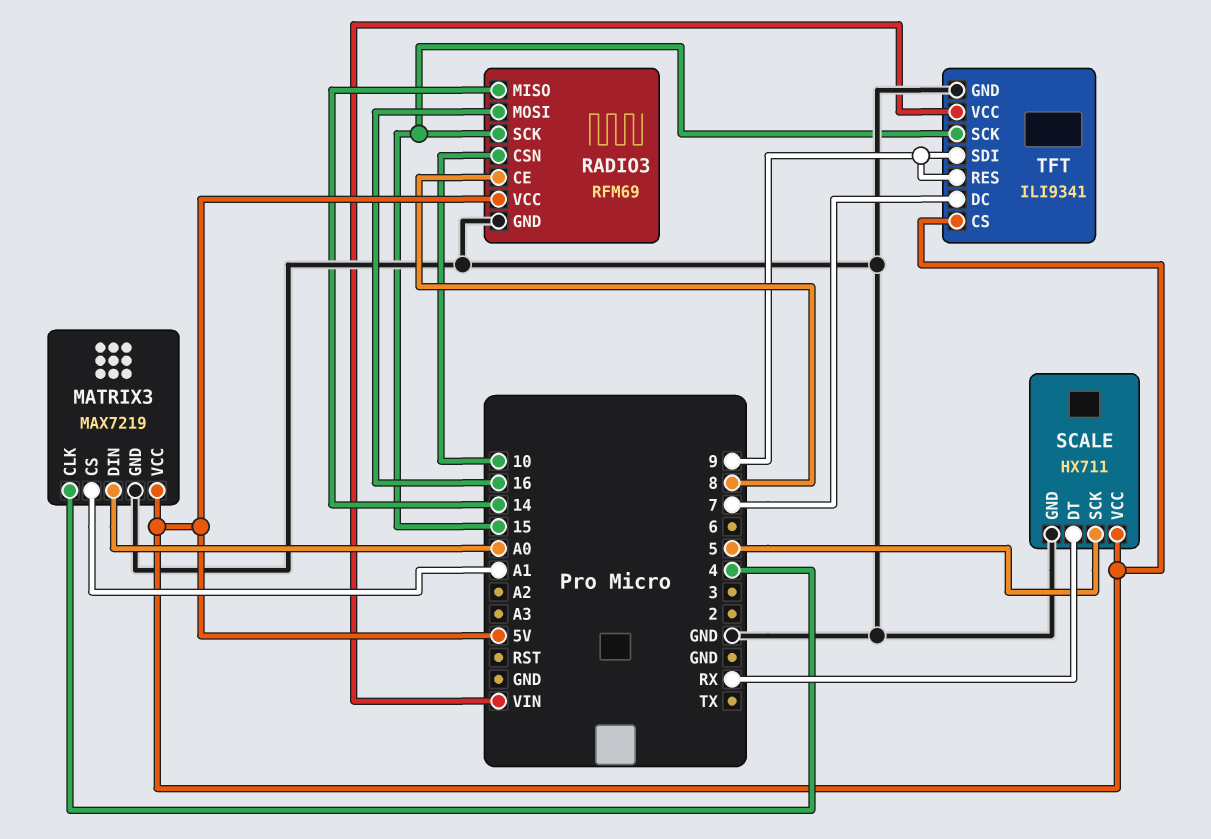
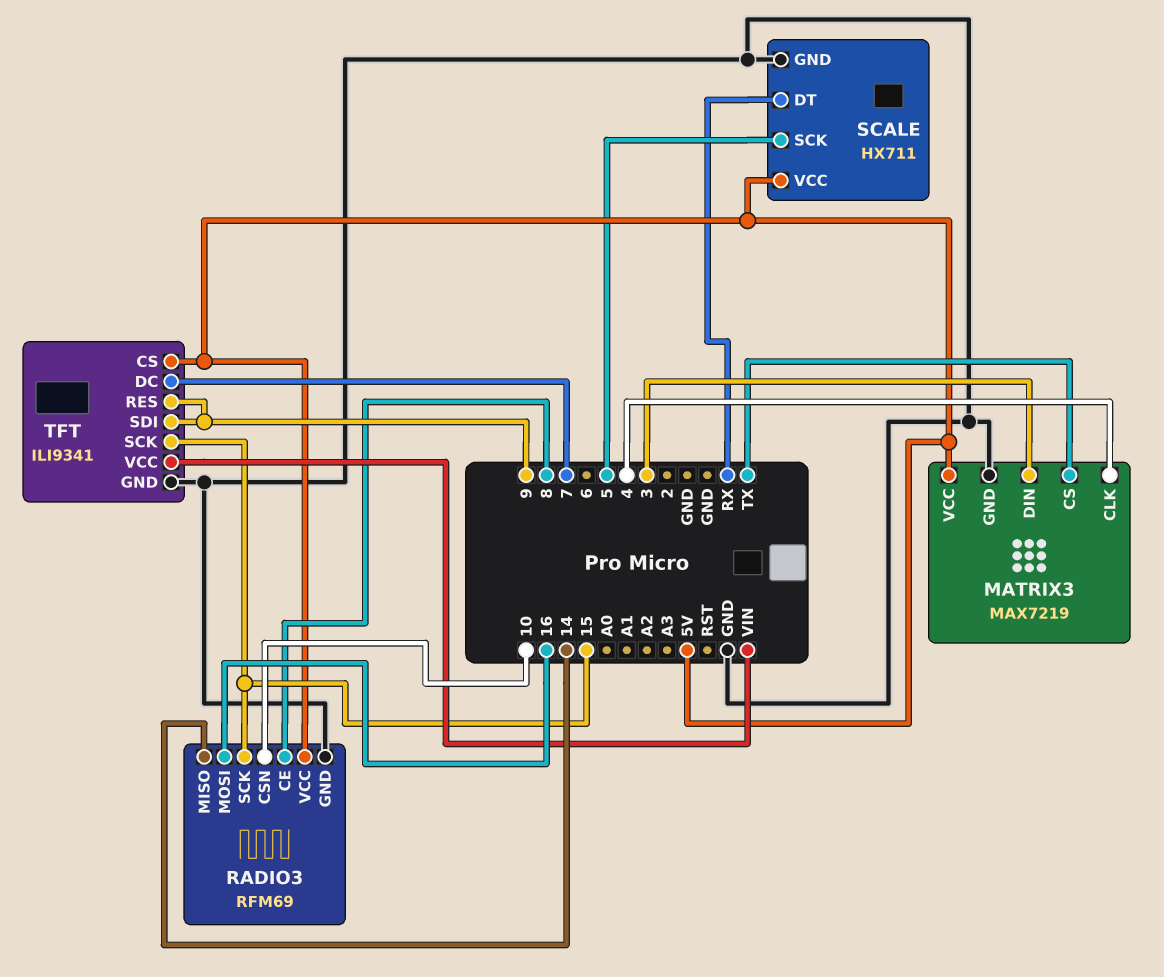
MATRIX3 pin CS: A1 -> TX
MATRIX3 pin DIN: A0 -> 3

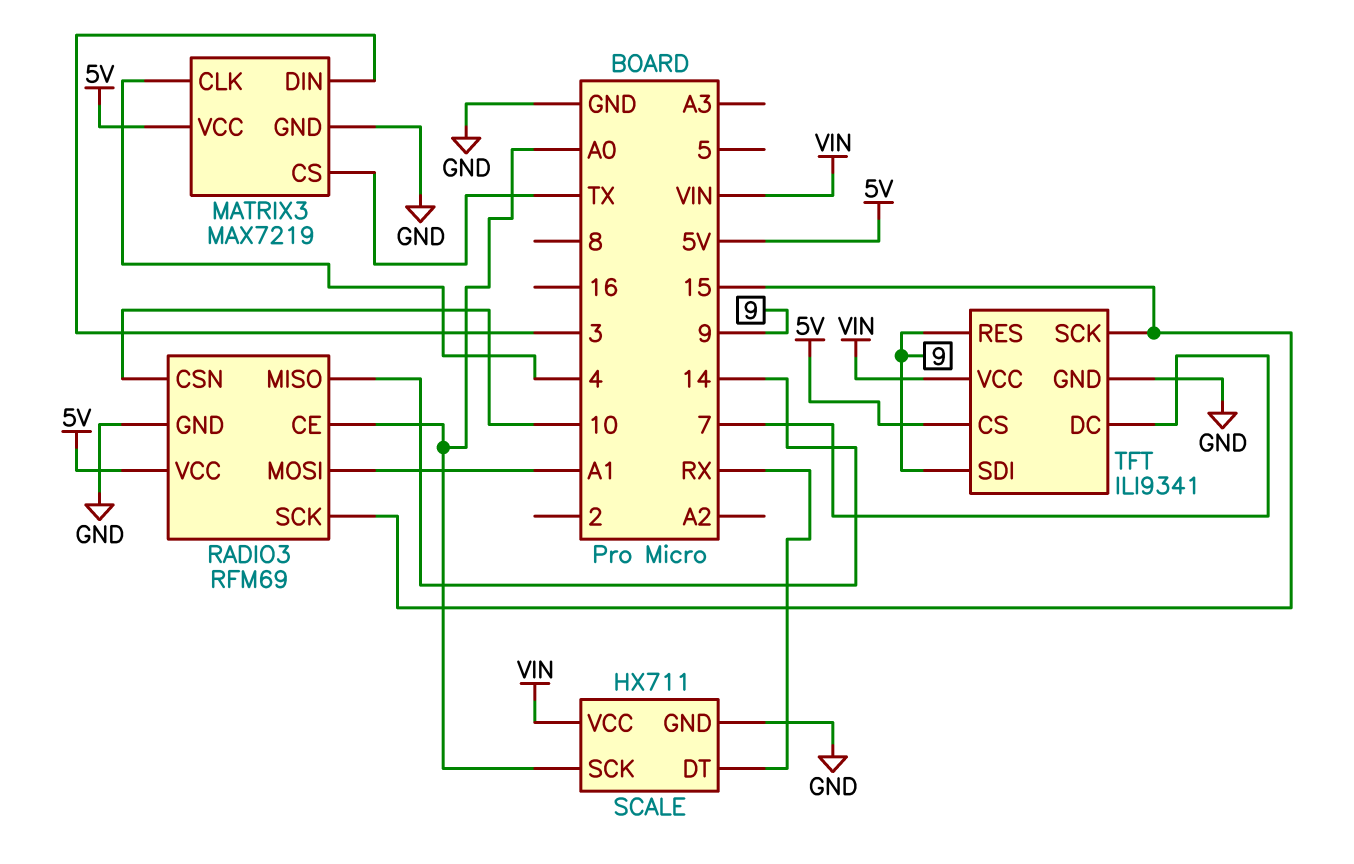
RADIO3 pin CE: 8 -> A0
RADIO3 pin MOSI: 16 -> A1
SCALE pin SCK: 5 -> A0
SCALE pin VCC: 5V -> VIN

